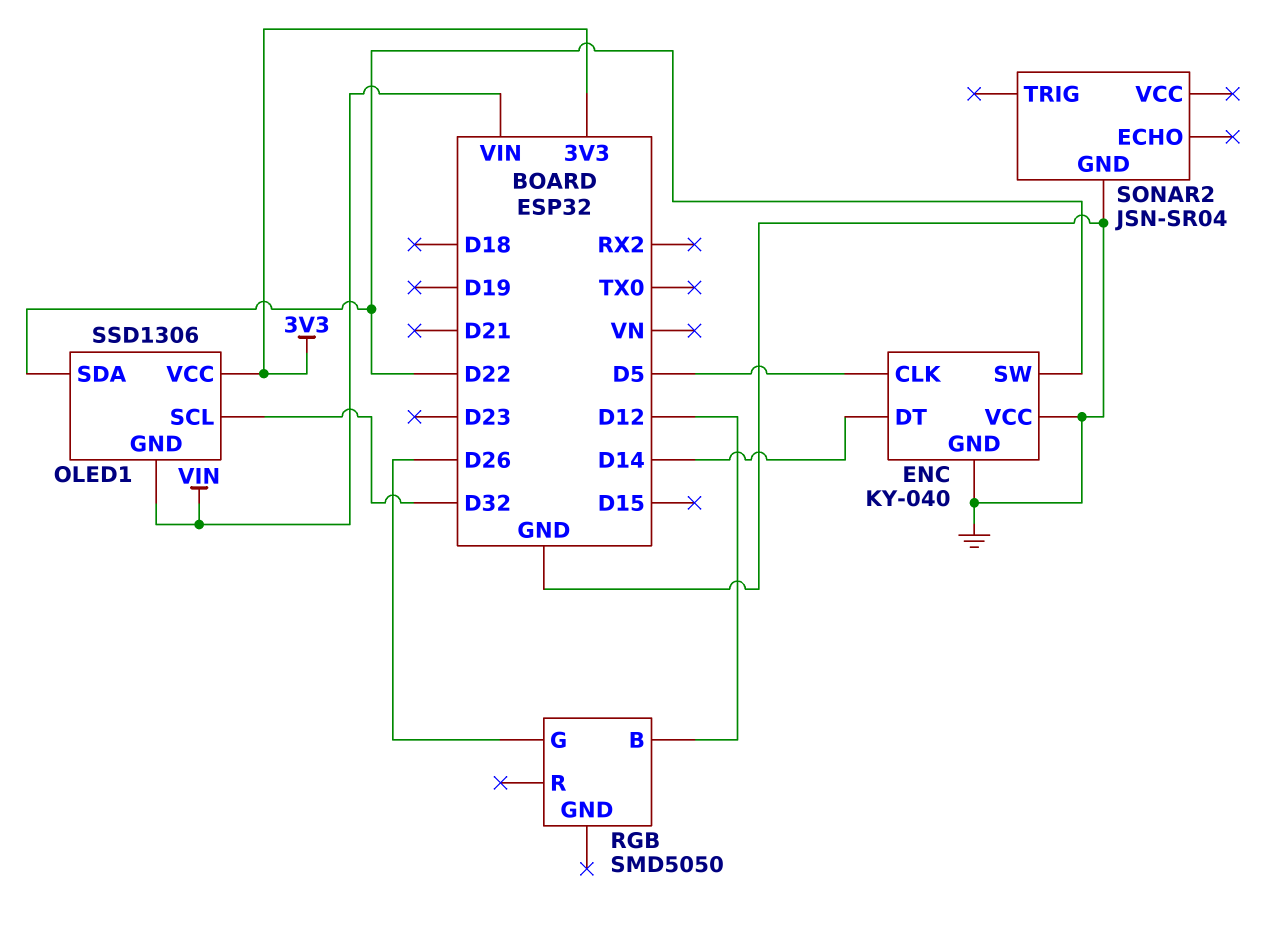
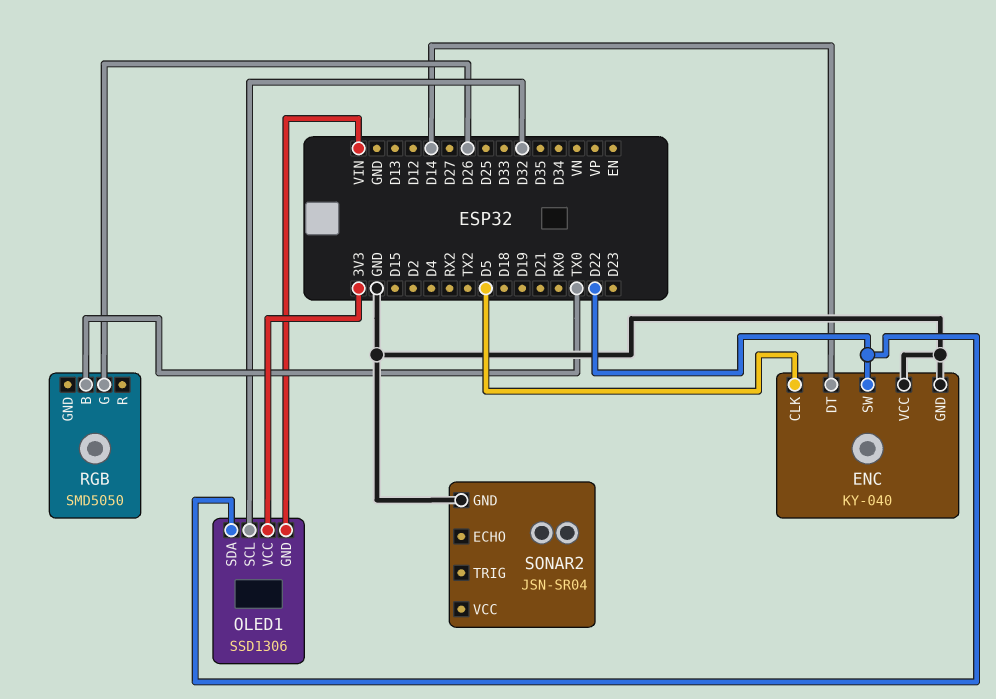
RGB pin B: D12 -> TX0

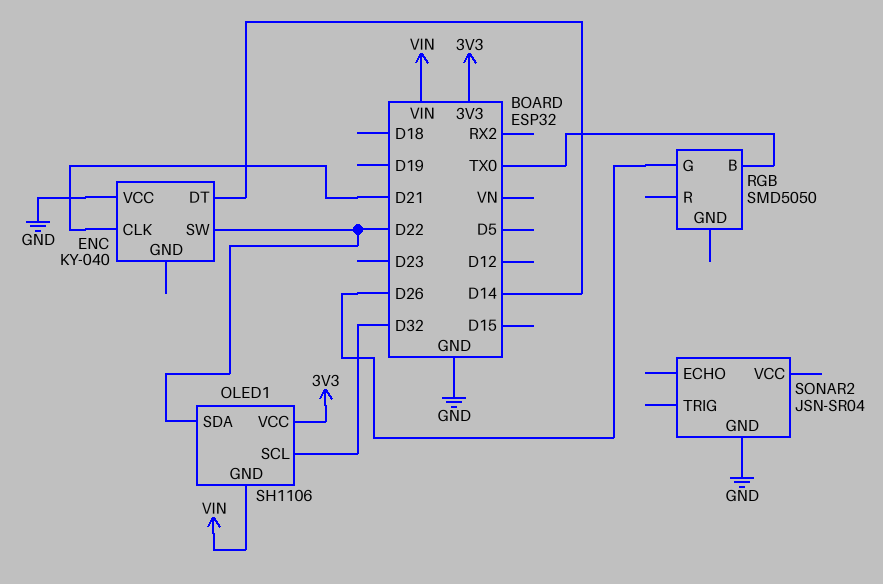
ENC pin CLK: D5 -> D21
ENC pin GND: GND -> none
OLED1: SSD1306 -> SH1106

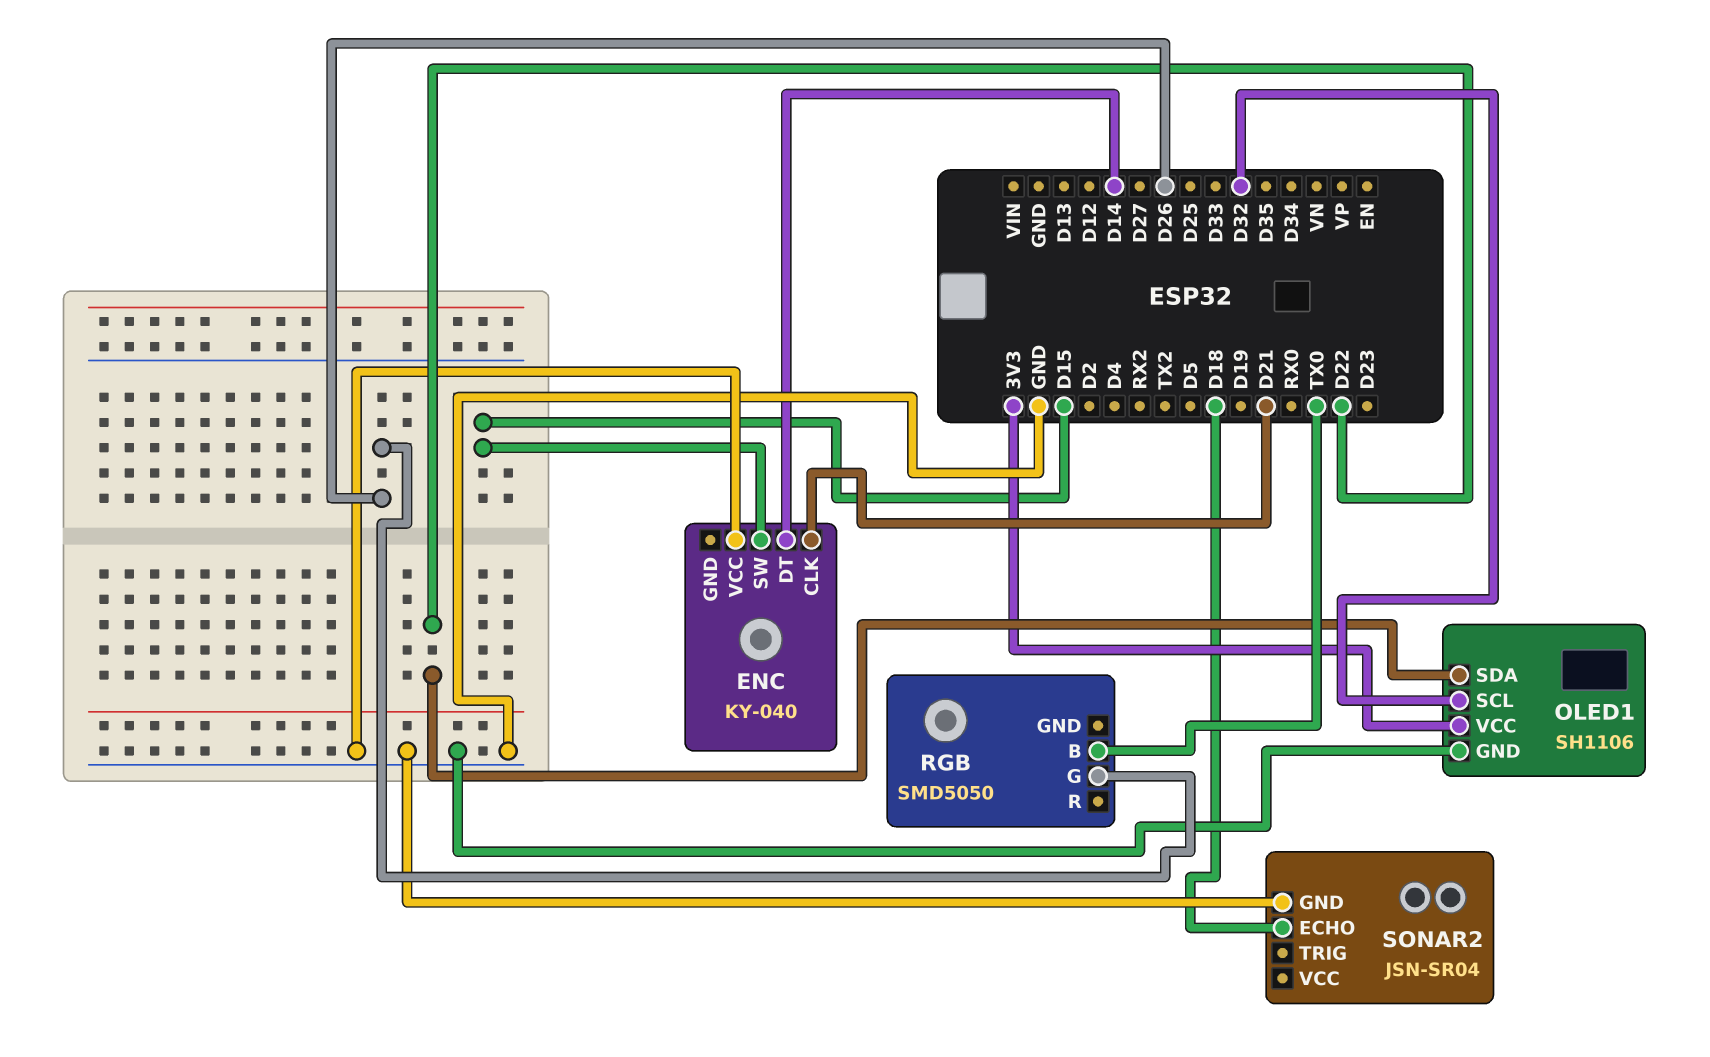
ENC pin SW: D22 -> D15
OLED1 pin GND: VIN -> GND
SONAR2 pin ECHO: none -> D18

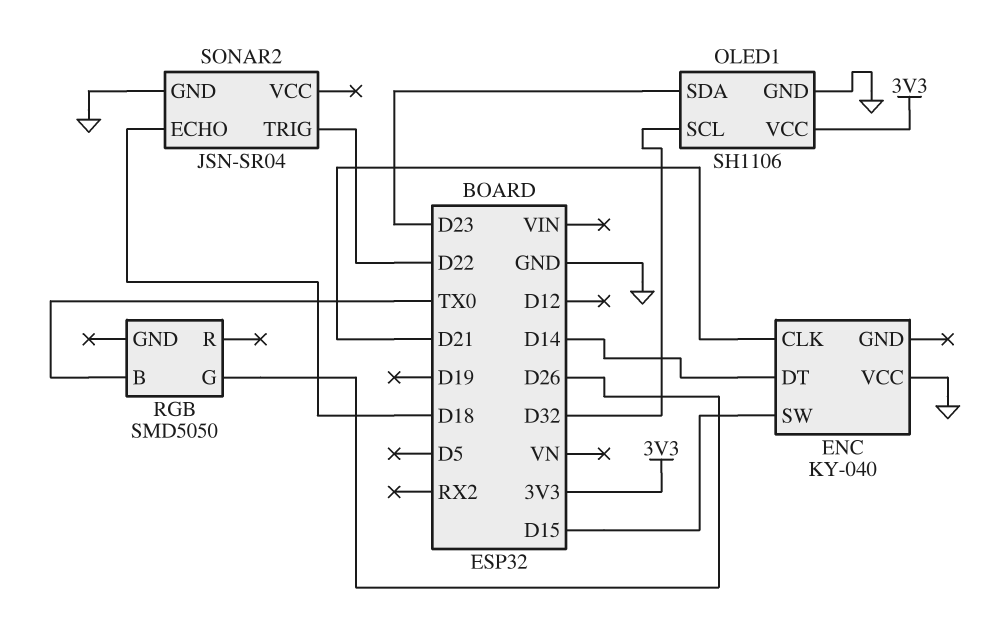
OLED1 pin SDA: D22 -> D23
SONAR2 pin TRIG: none -> D22

